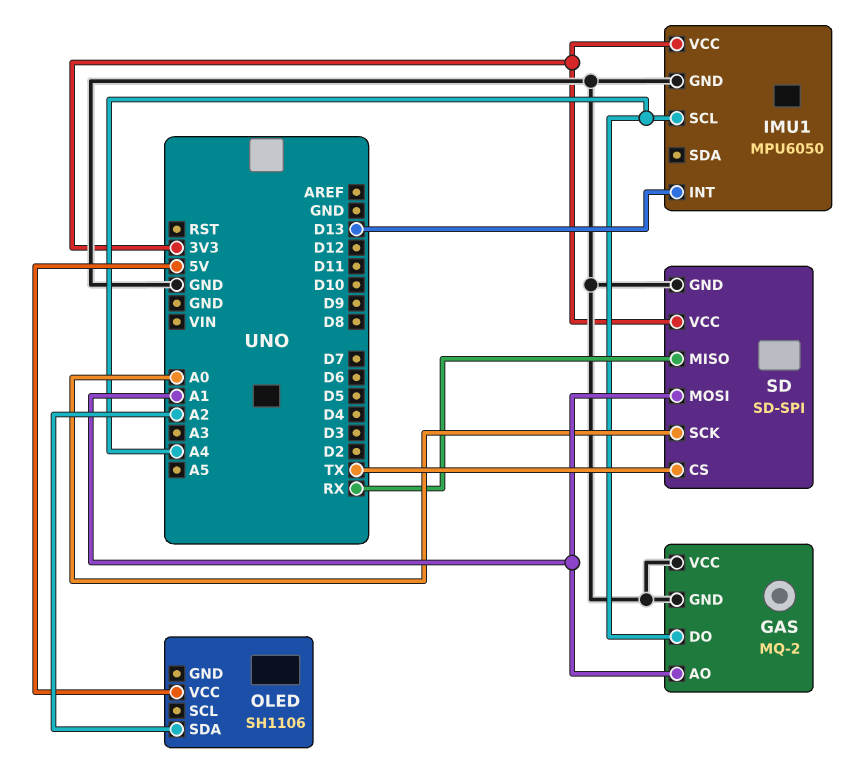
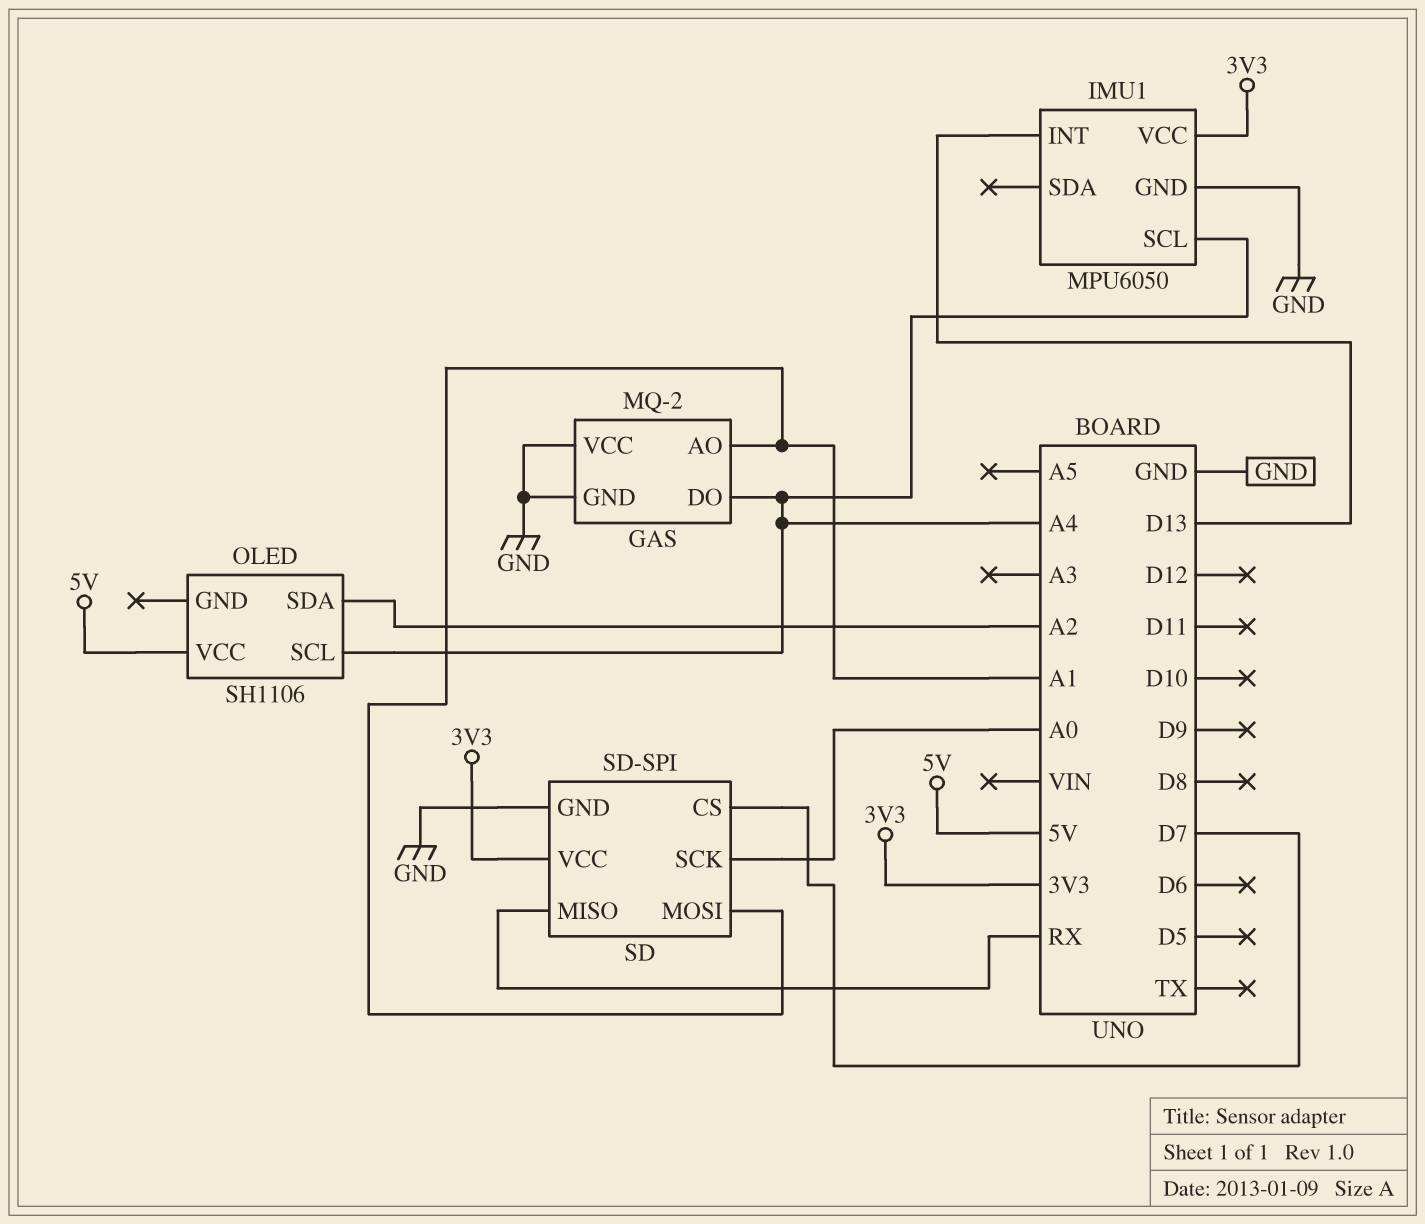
OLED pin SCL: none -> A4
SD pin CS: TX -> D7

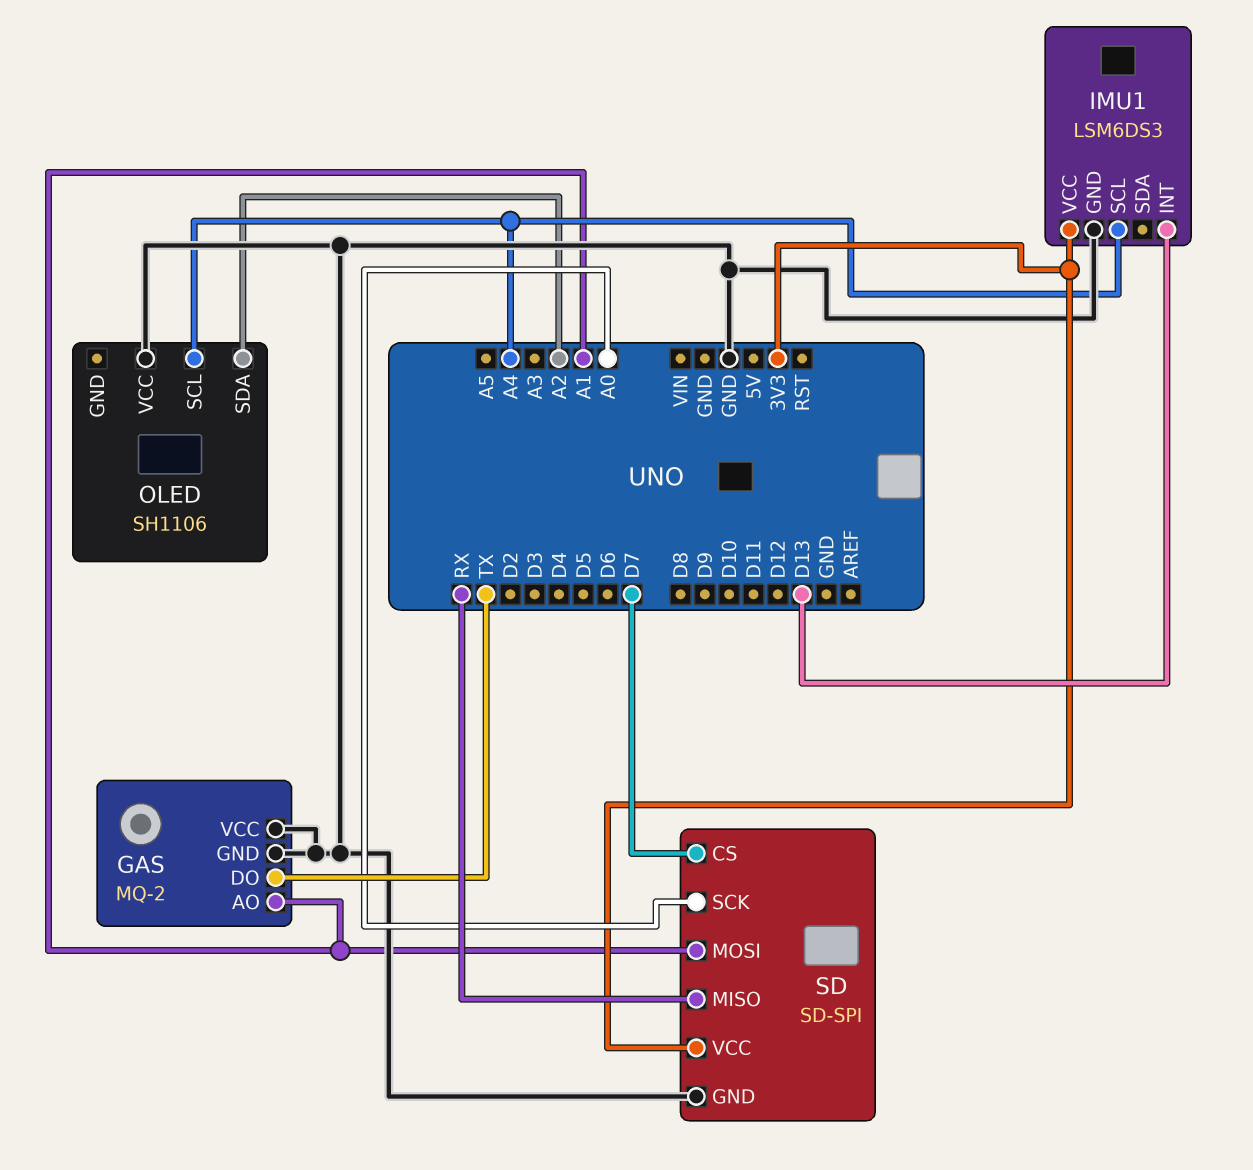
GAS pin DO: A4 -> TX
IMU1: MPU6050 -> LSM6DS3
OLED pin VCC: 5V -> GND

